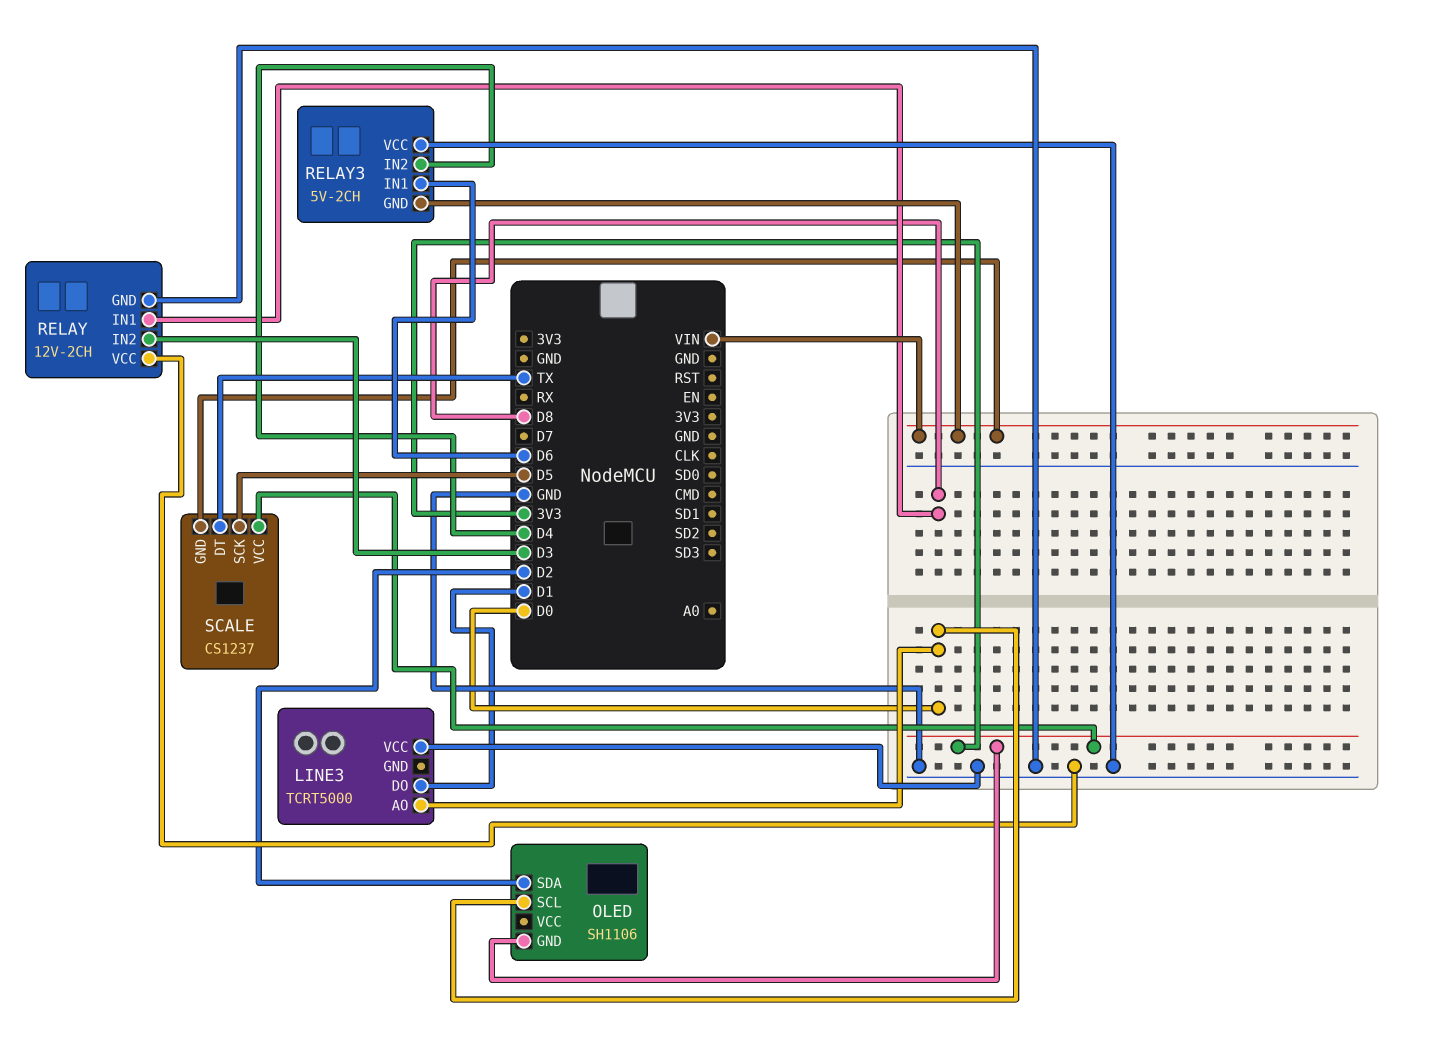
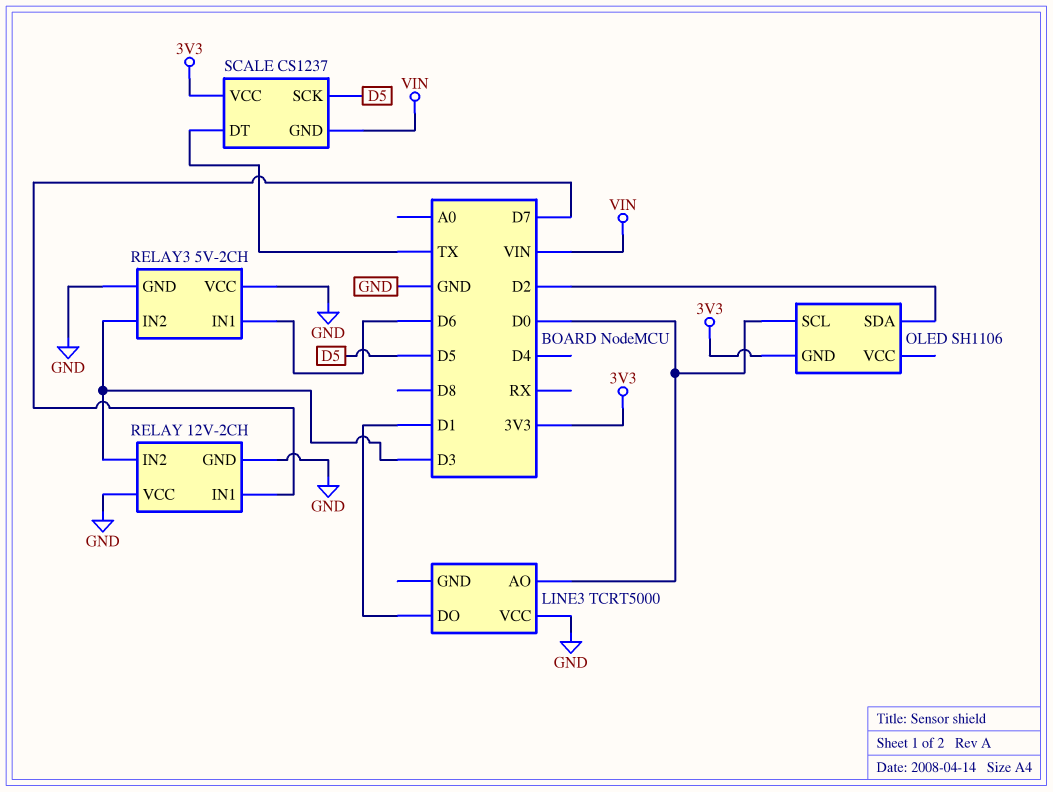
RELAY pin IN1: D8 -> D7
RELAY3 pin GND: VIN -> GND
RELAY3 pin IN2: D4 -> D3

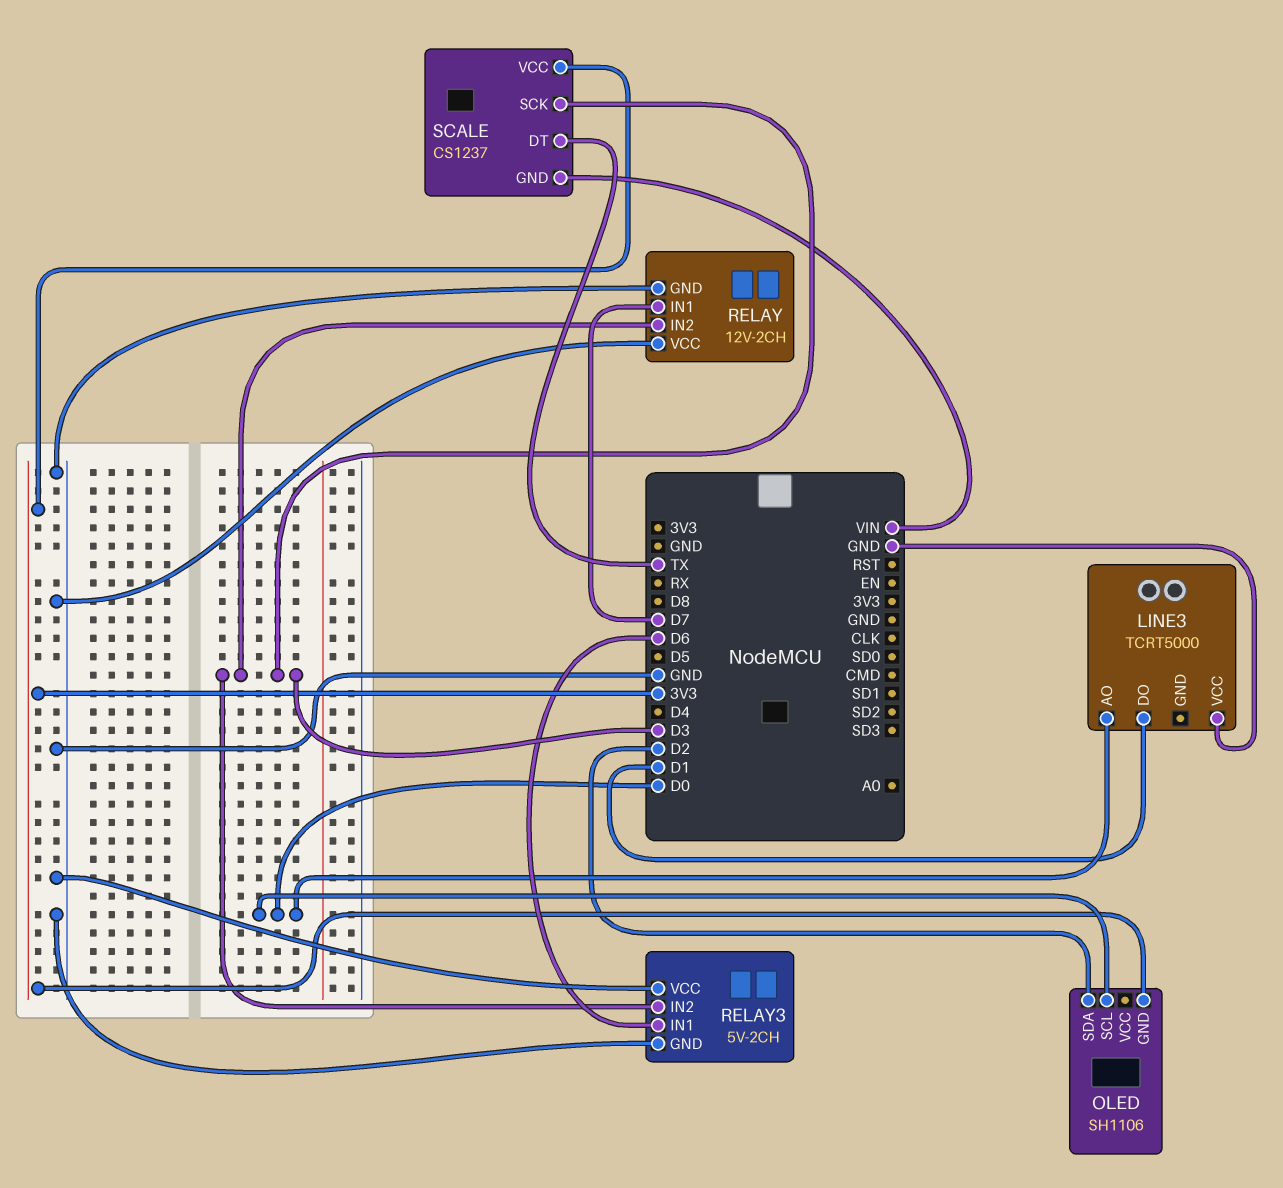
SCALE pin SCK: D5 -> D3

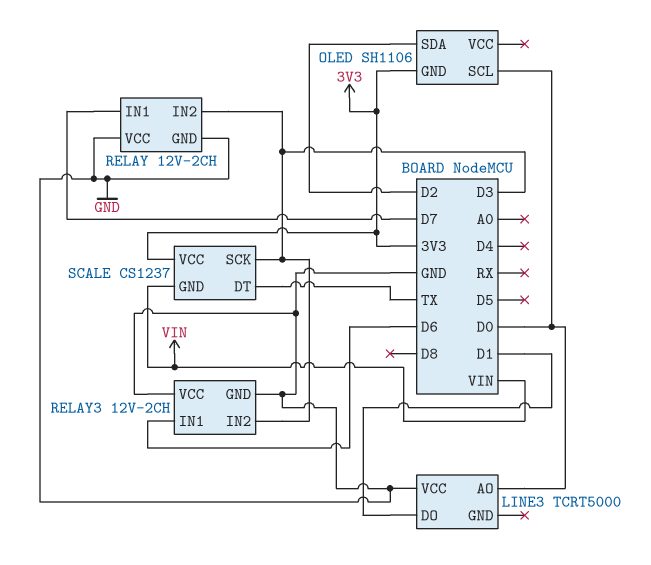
RELAY3: 5V-2CH -> 12V-2CH

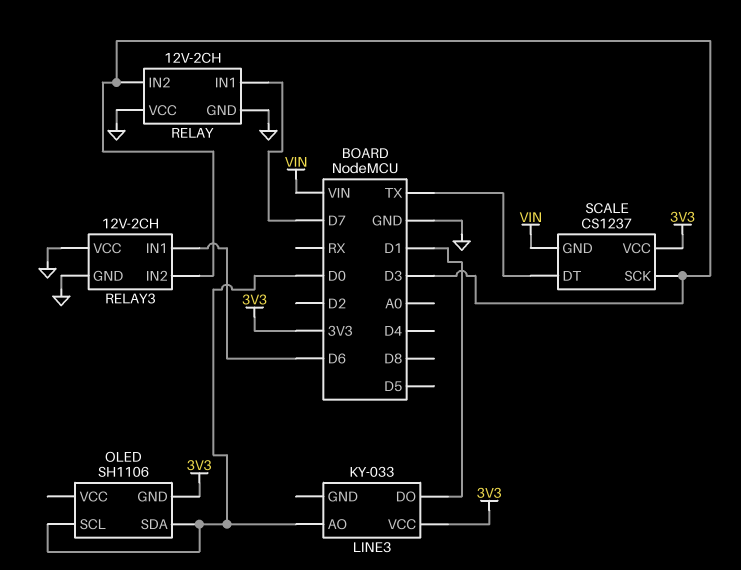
LINE3: TCRT5000 -> KY-033
LINE3 pin VCC: GND -> 3V3
OLED pin SDA: D2 -> D0

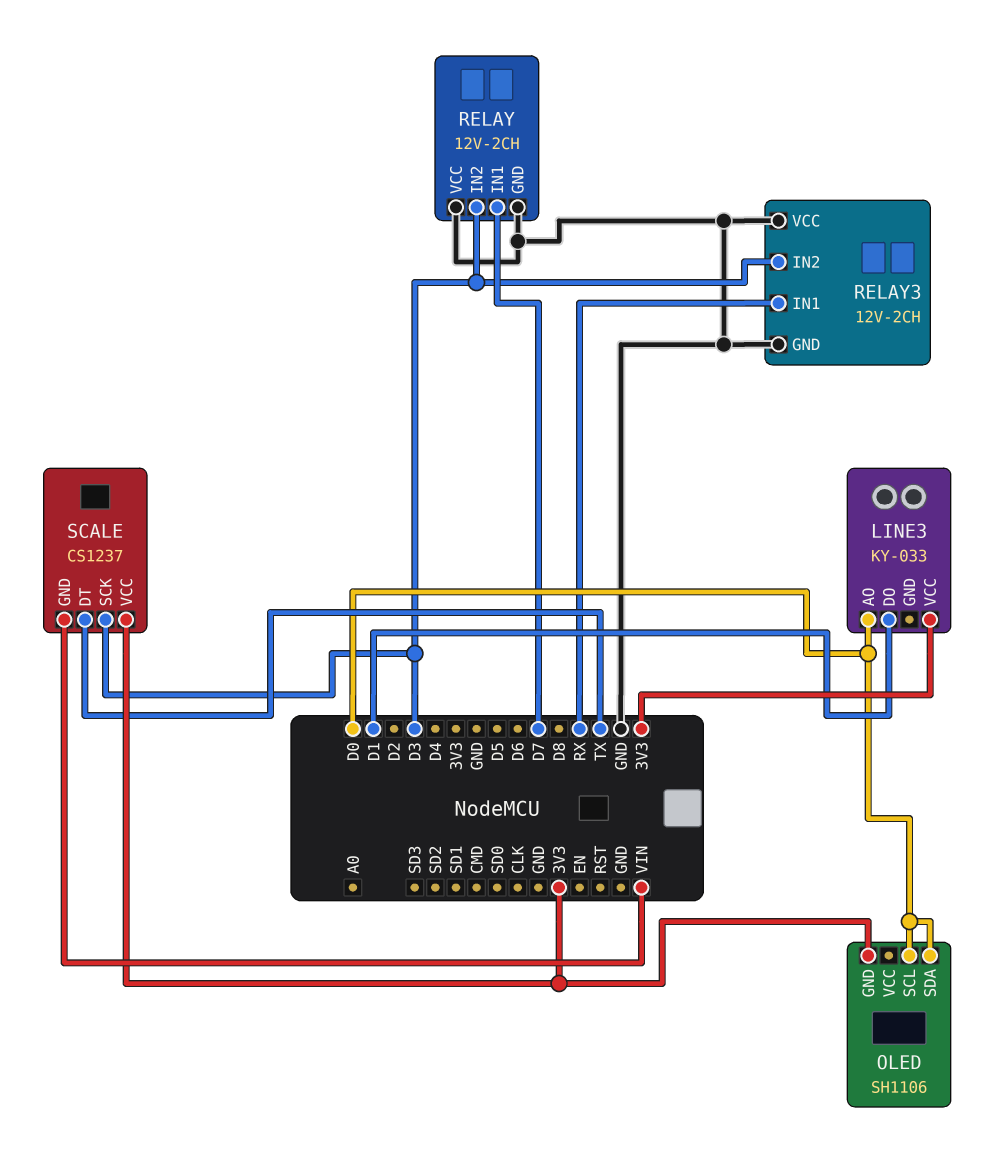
RELAY3 pin IN1: D6 -> RX

